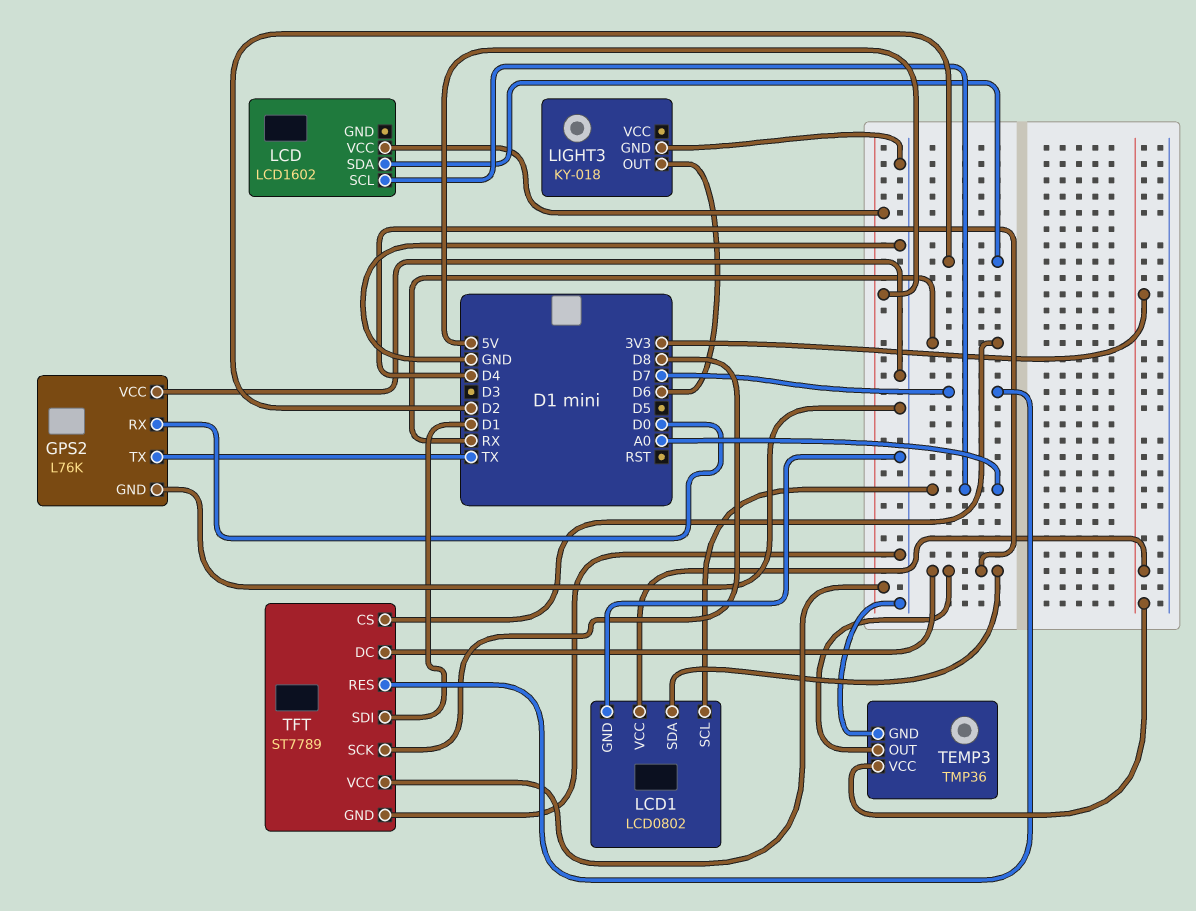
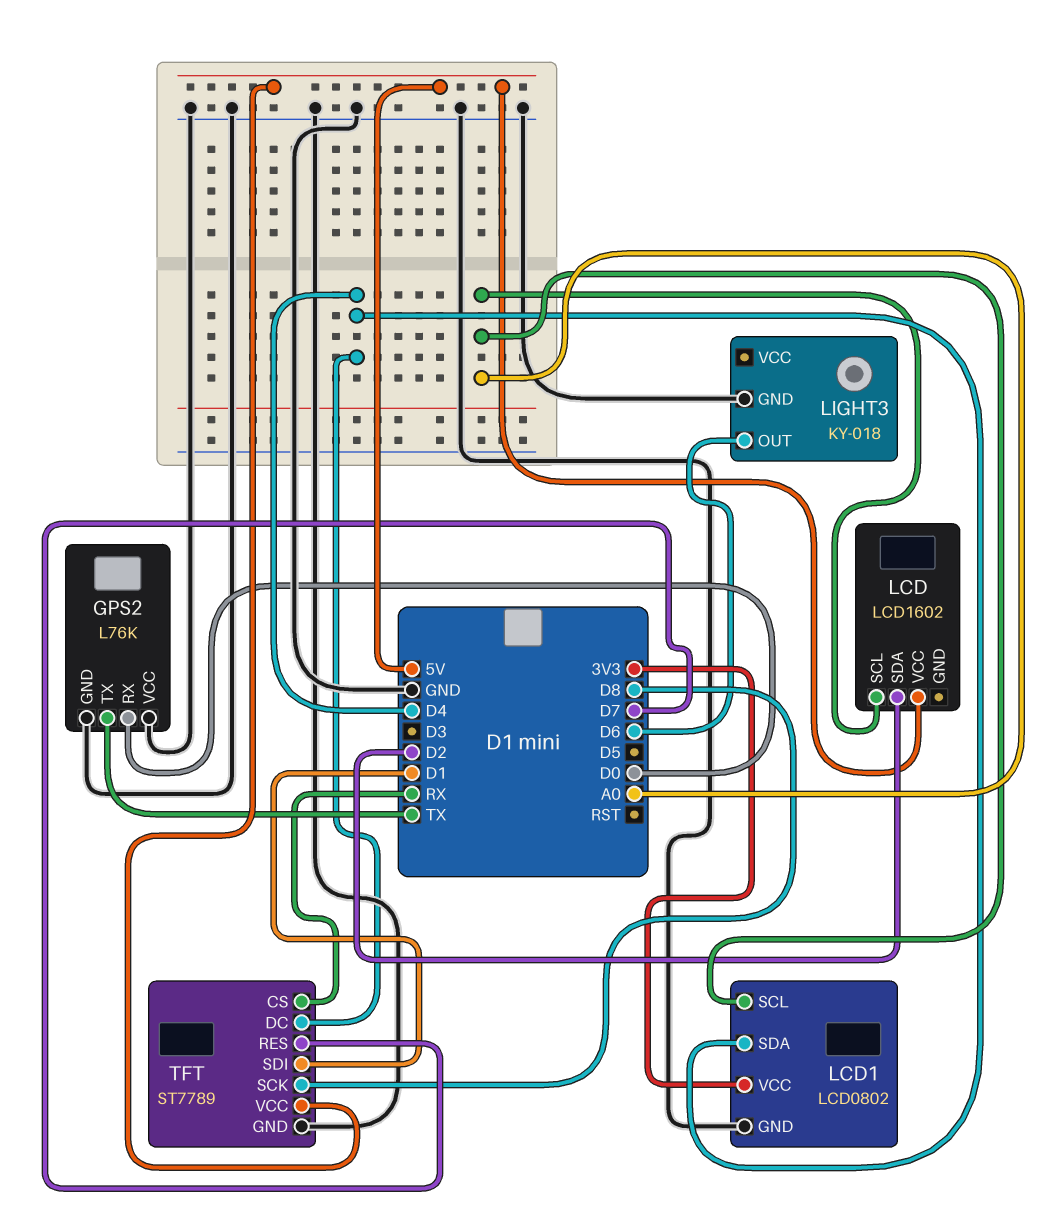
TEMP3: TMP36 -> none
TEMP3 pin GND: GND -> none
TEMP3 pin OUT: D4 -> none
TEMP3 pin VCC: 3V3 -> none

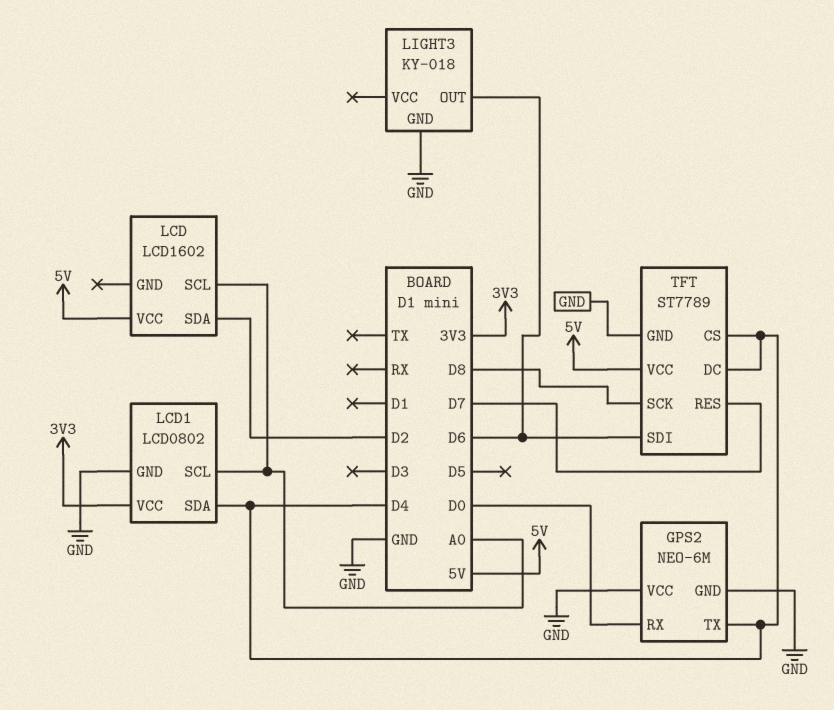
GPS2: L76K -> NEO-6M
GPS2 pin TX: TX -> D4
TFT pin CS: RX -> D4
TFT pin SDI: D1 -> D6

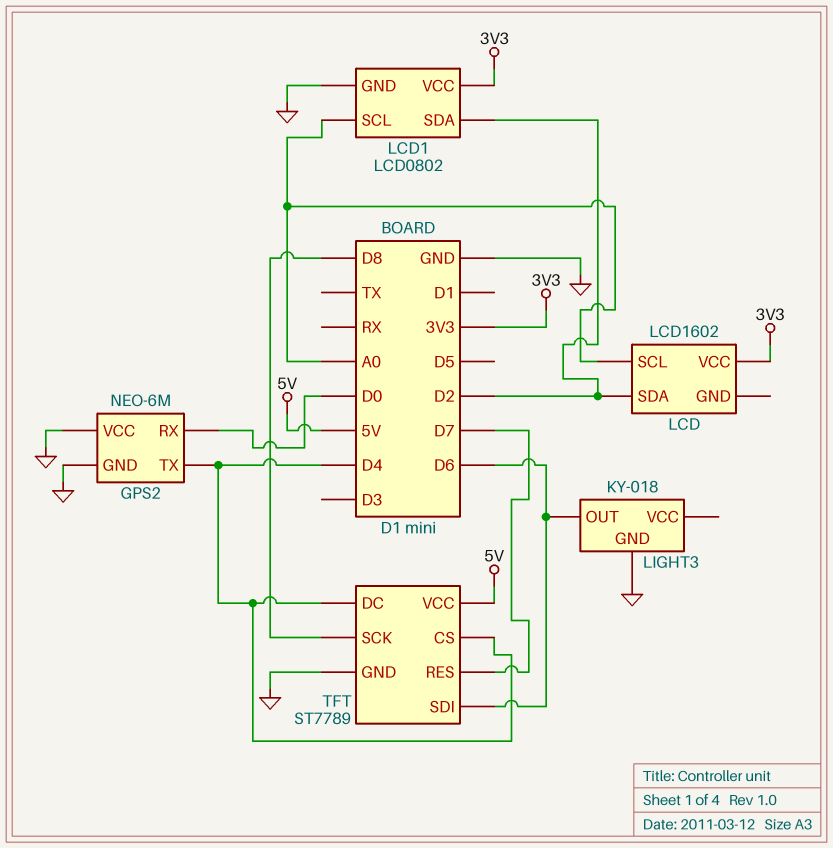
LCD pin VCC: 5V -> 3V3
LCD1 pin SDA: D4 -> D2

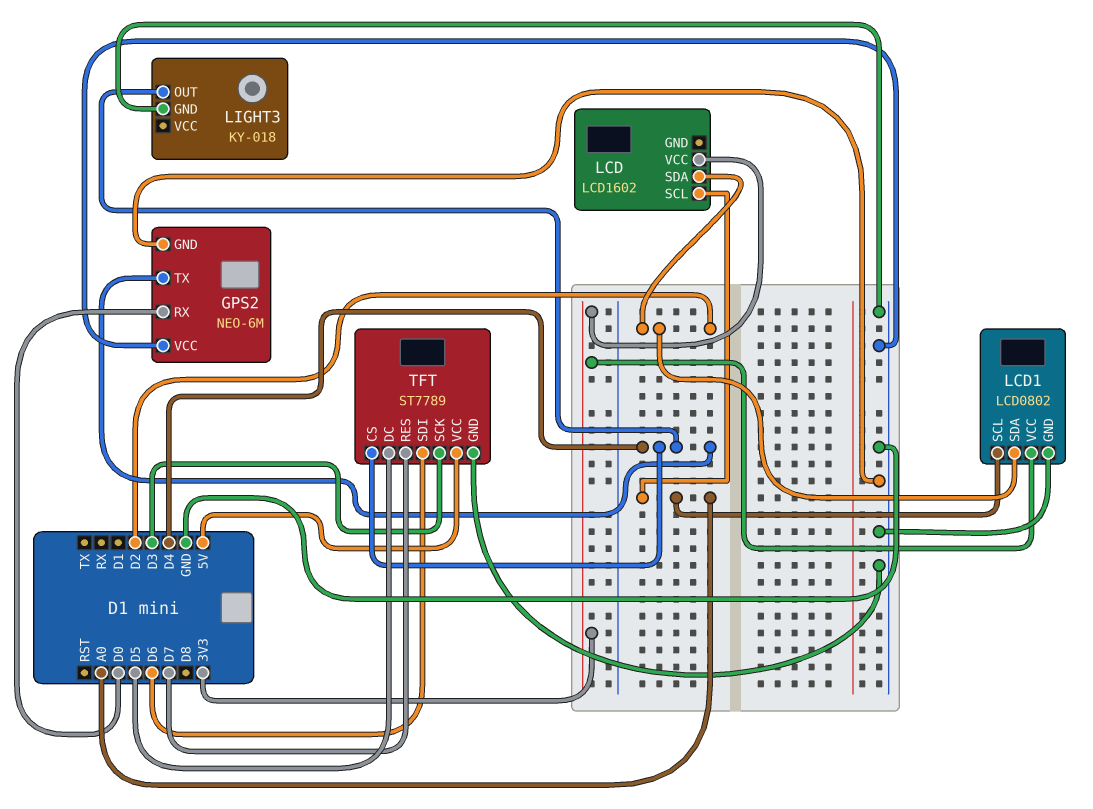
LIGHT3 pin OUT: D6 -> D4
TFT pin DC: D4 -> D5
TFT pin SCK: D8 -> D3

